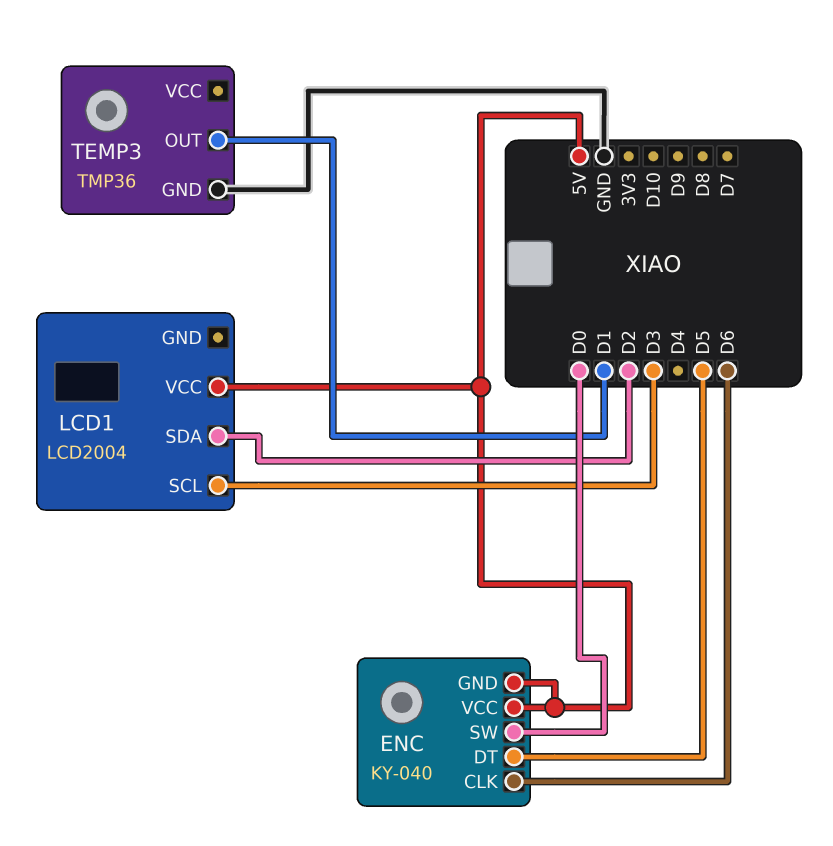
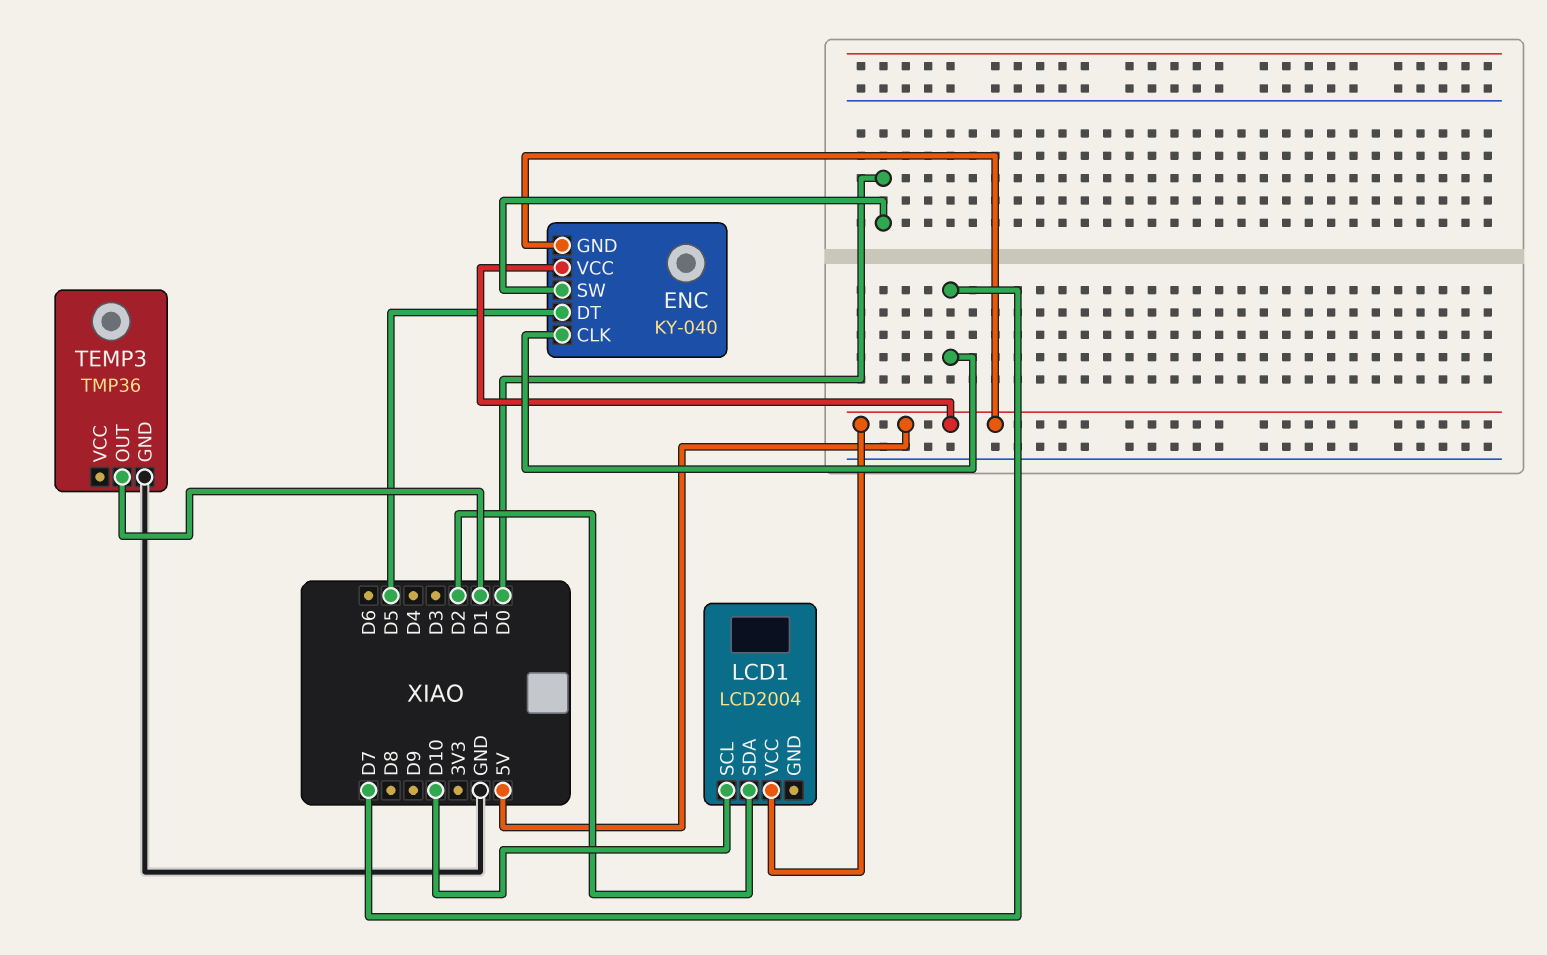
ENC pin CLK: D6 -> D7
LCD1 pin SCL: D3 -> D10

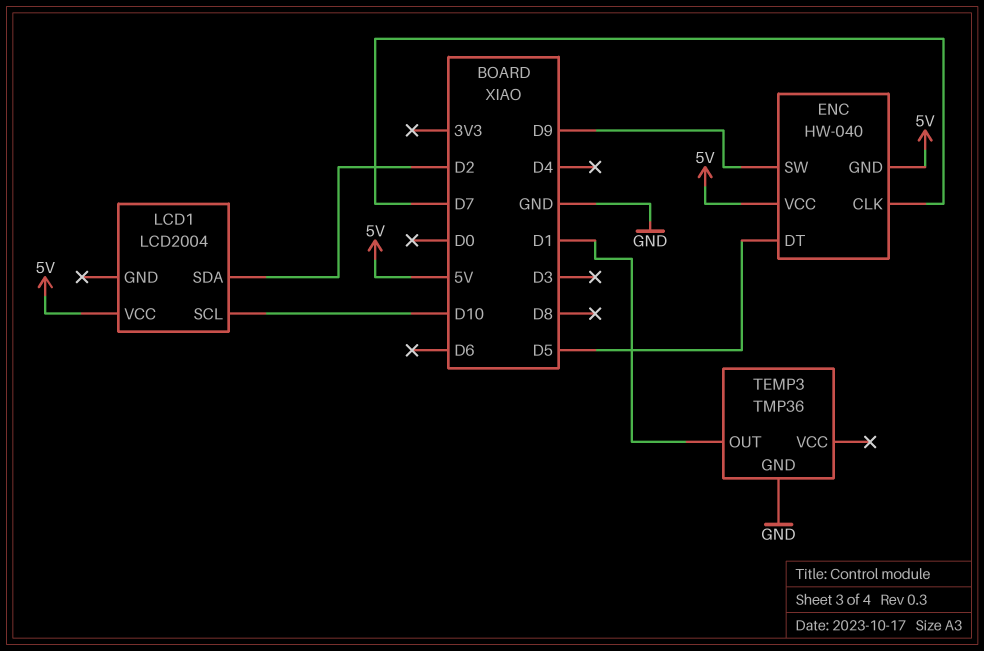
ENC: KY-040 -> HW-040
ENC pin SW: D0 -> D9

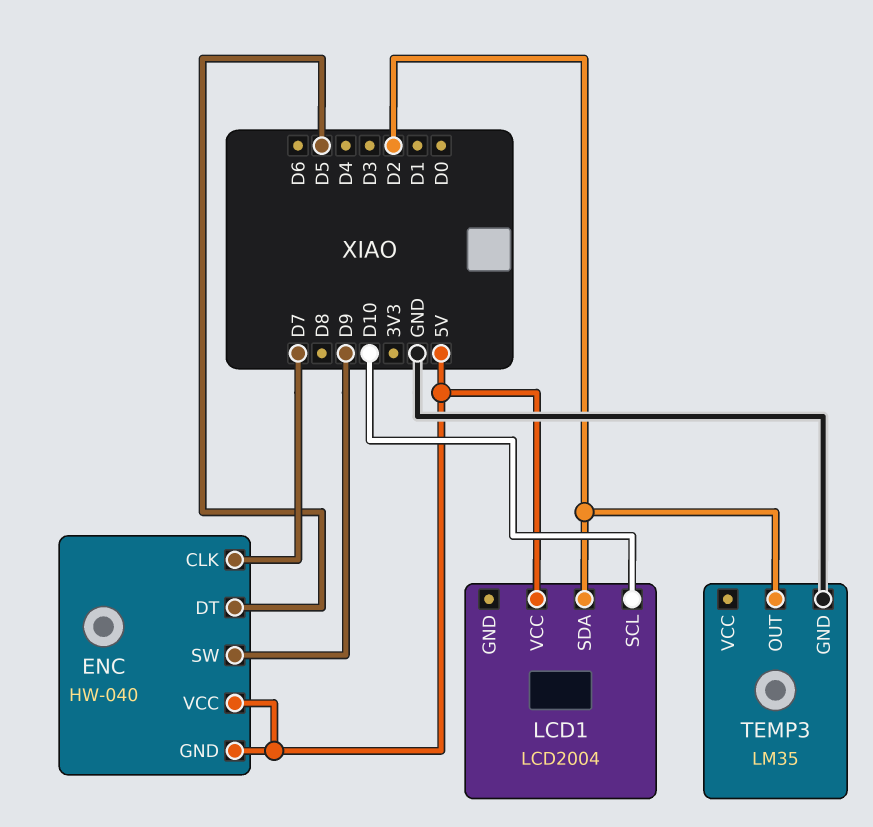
TEMP3: TMP36 -> LM35
TEMP3 pin OUT: D1 -> D2

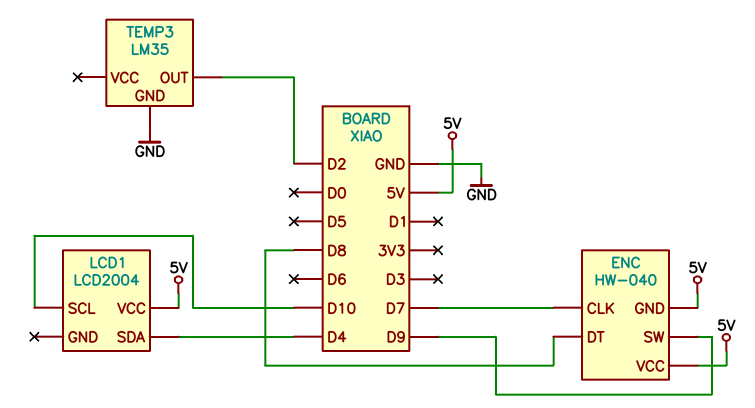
ENC pin DT: D5 -> D8
LCD1 pin SDA: D2 -> D4

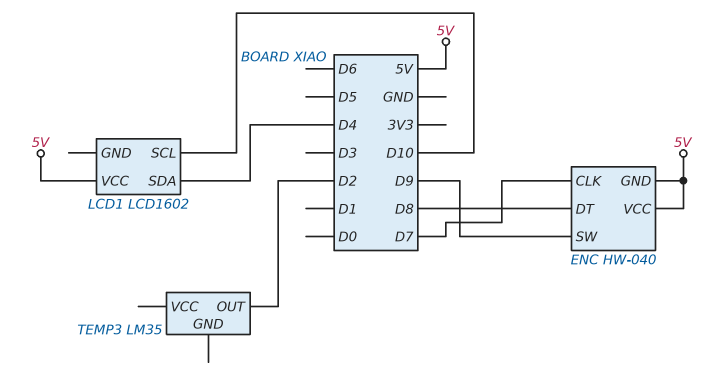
LCD1: LCD2004 -> LCD1602
TEMP3 pin GND: GND -> none

